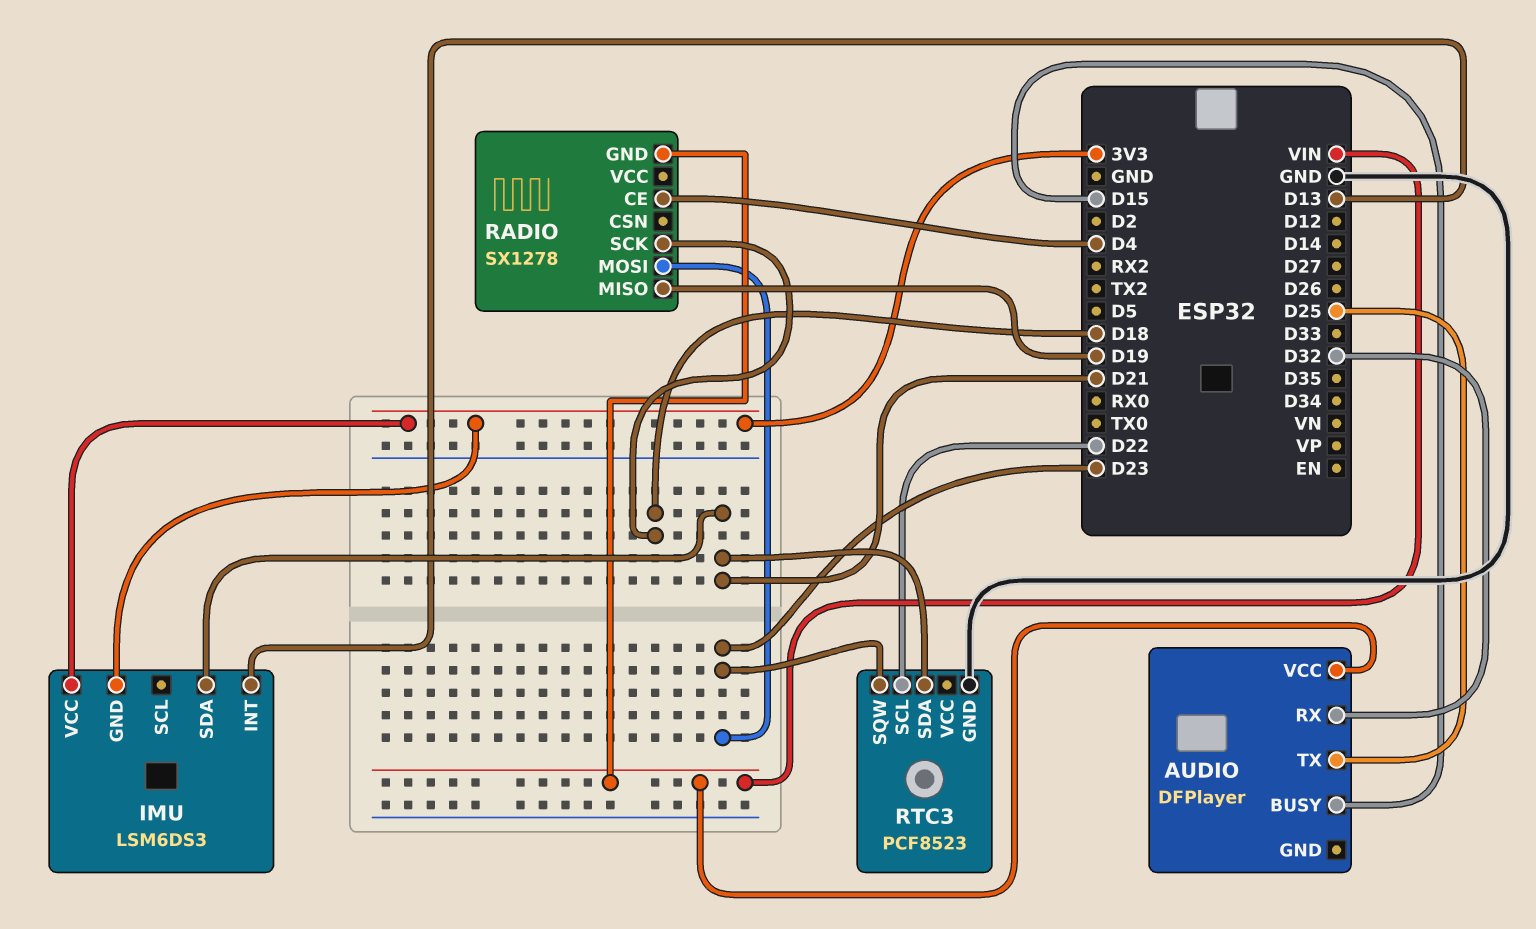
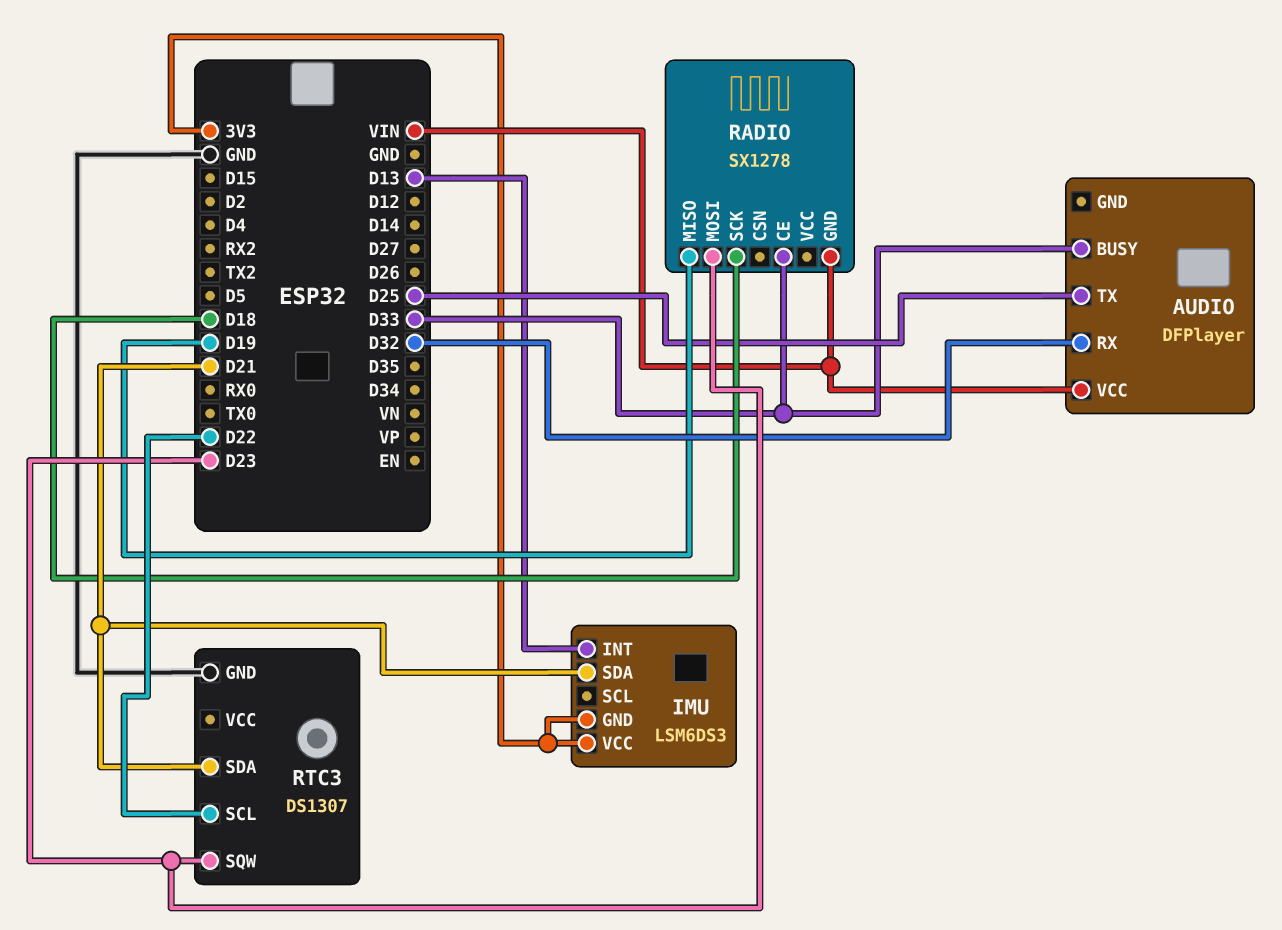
AUDIO pin BUSY: D15 -> D33
RADIO pin CE: D4 -> D33
RTC3: PCF8523 -> DS1307

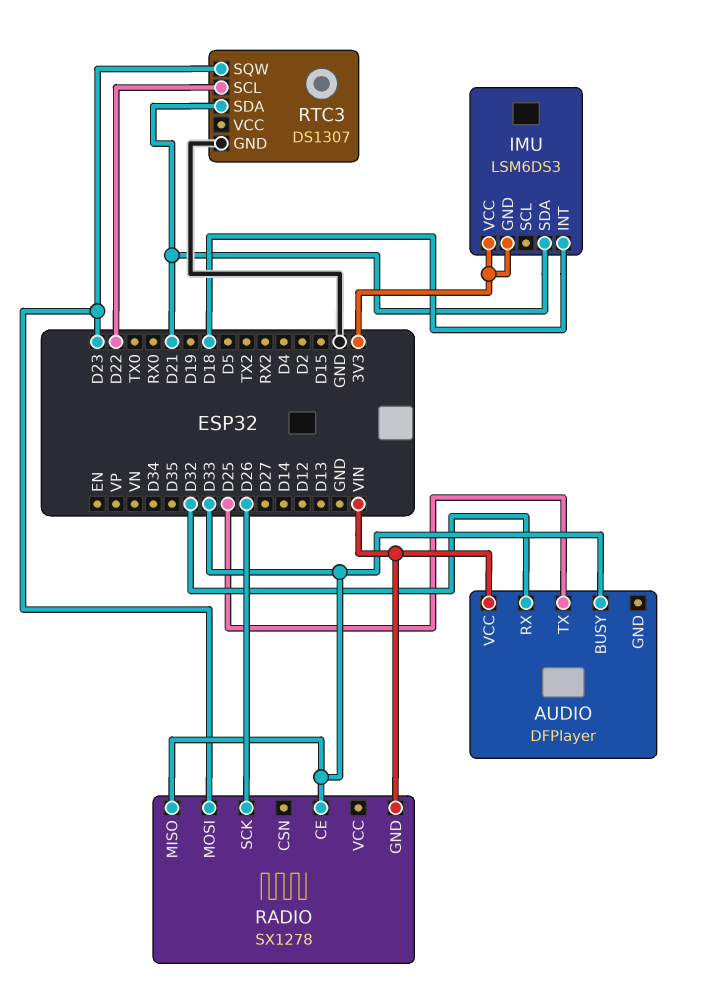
IMU pin INT: D13 -> D18
RADIO pin MISO: D19 -> D33
RADIO pin SCK: D18 -> D26

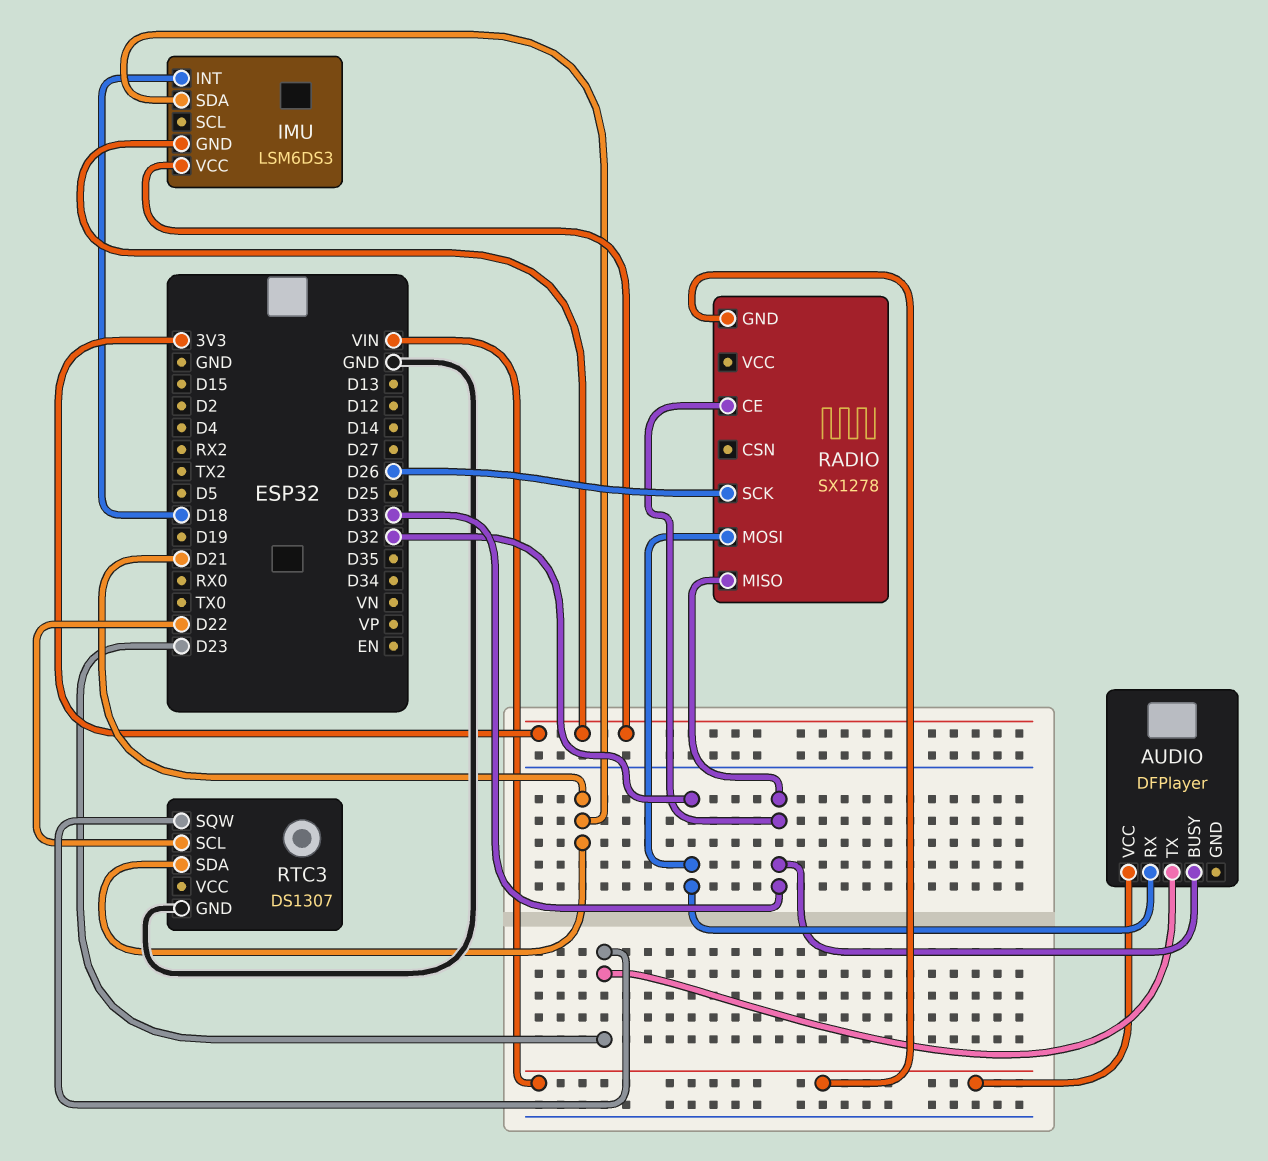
AUDIO pin TX: D25 -> D23
RADIO pin MOSI: D23 -> D32

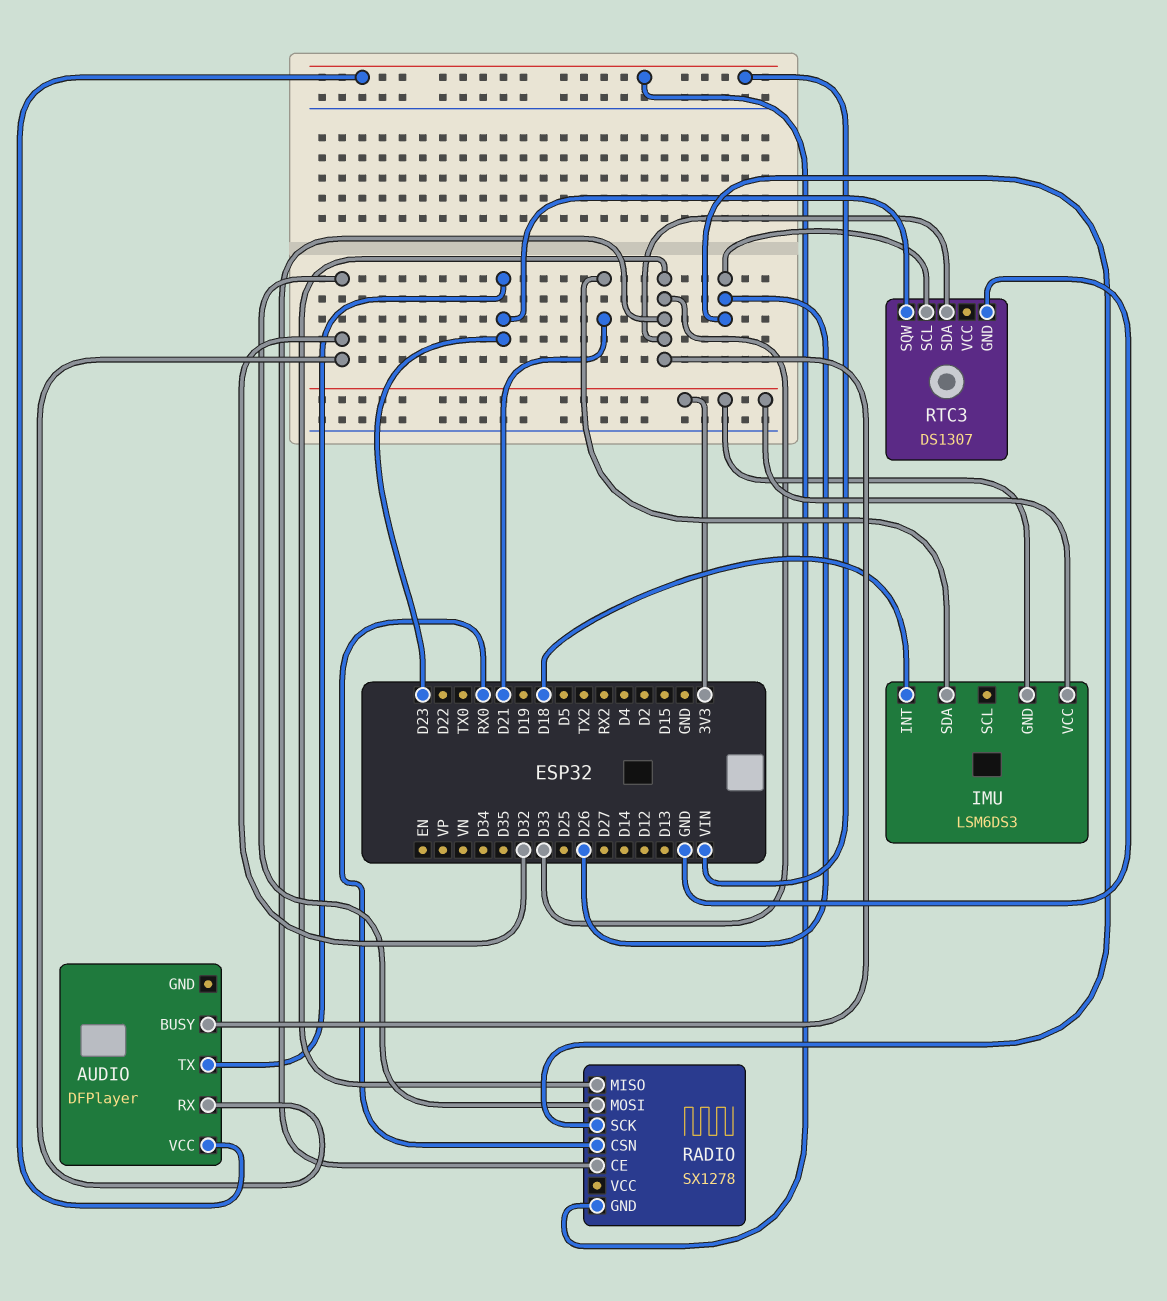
RADIO pin CSN: none -> RX0
RTC3 pin SCL: D22 -> D26
RTC3 pin SDA: D21 -> D33

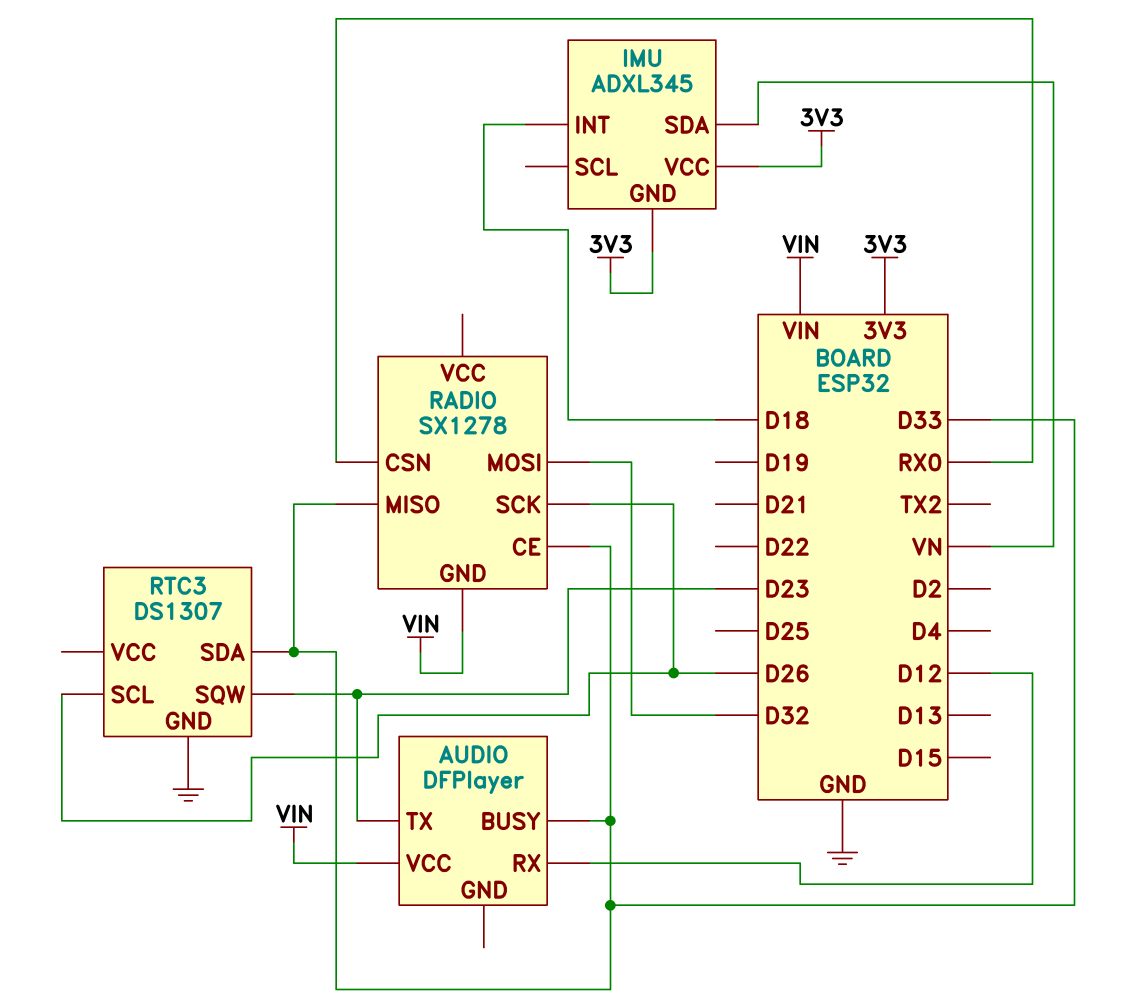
AUDIO pin RX: D32 -> D12
IMU: LSM6DS3 -> ADXL345
IMU pin SDA: D21 -> VN

